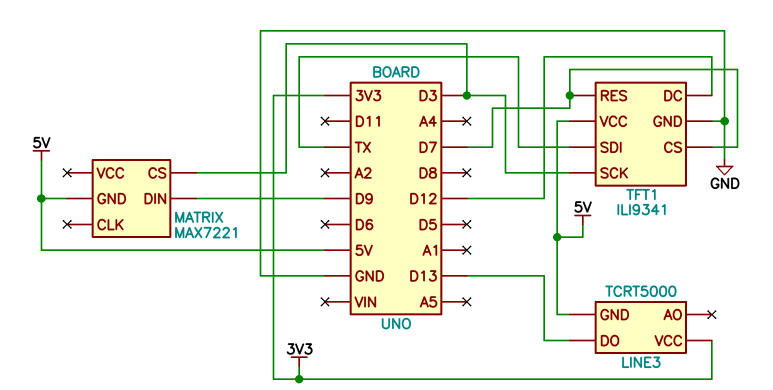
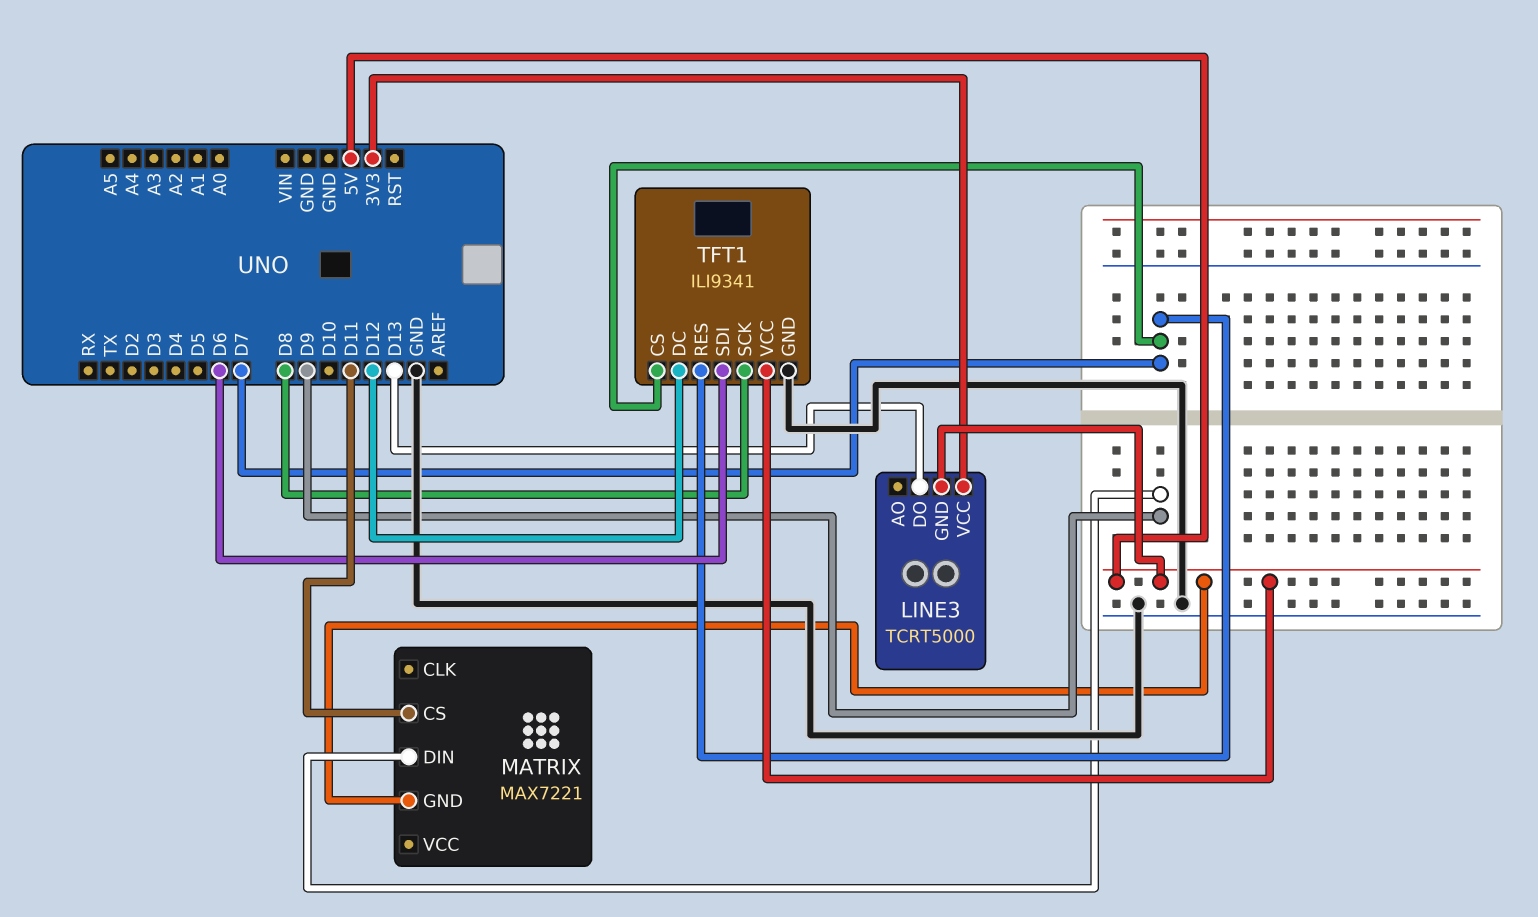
MATRIX pin CS: D3 -> D11
TFT1 pin SCK: D3 -> D8
TFT1 pin SDI: TX -> D6

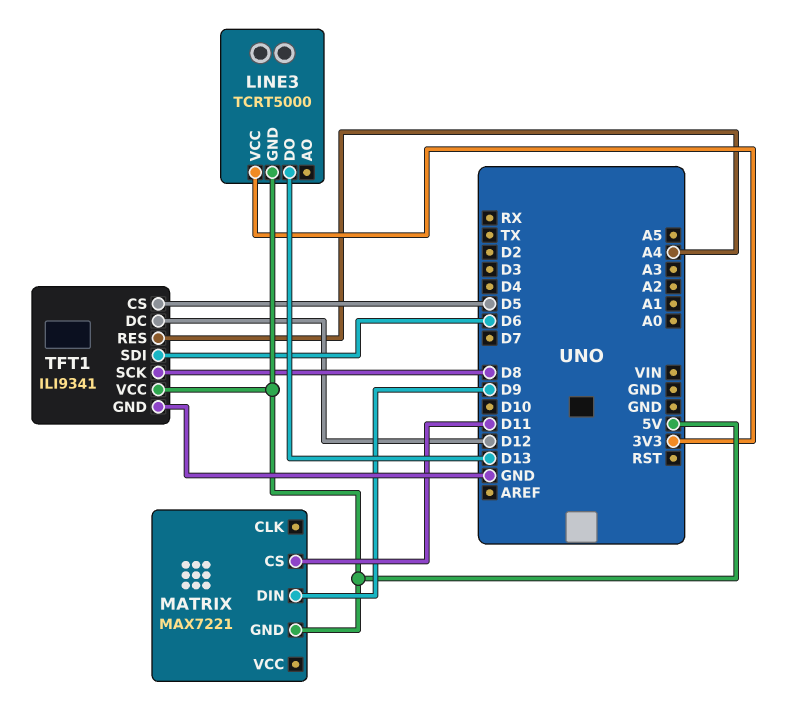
TFT1 pin CS: D7 -> D5
TFT1 pin RES: D7 -> A4

